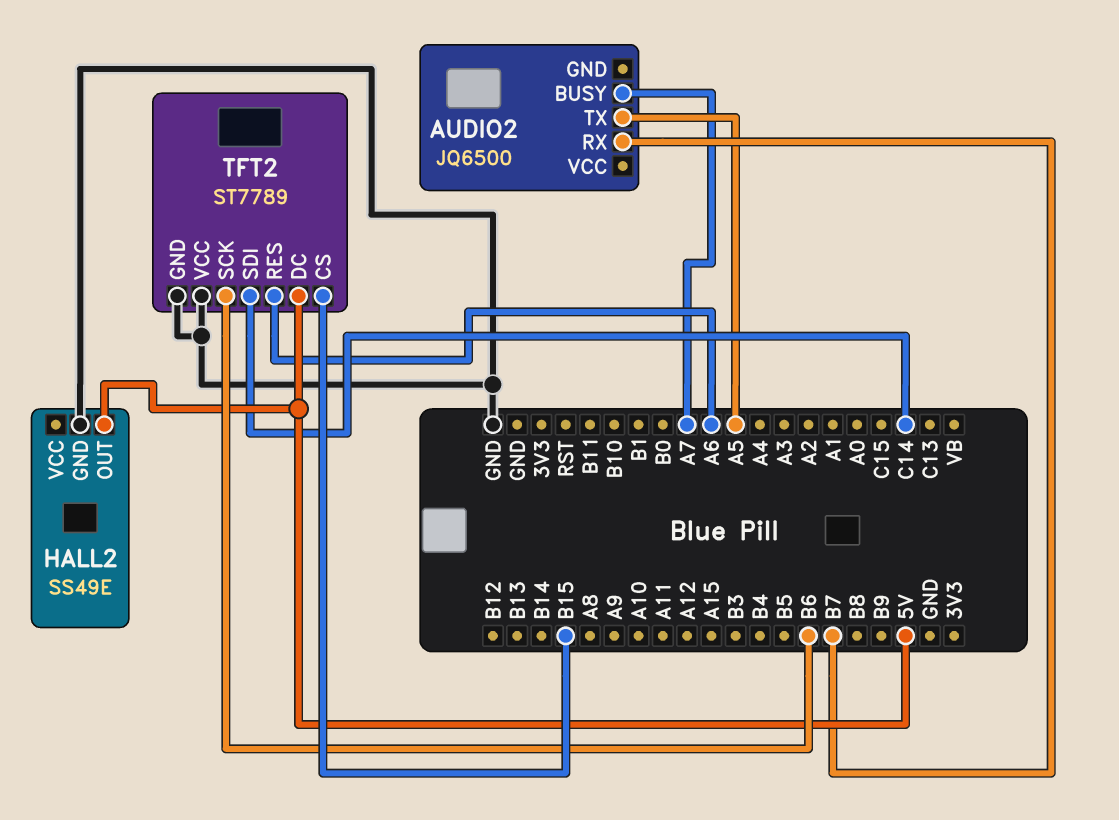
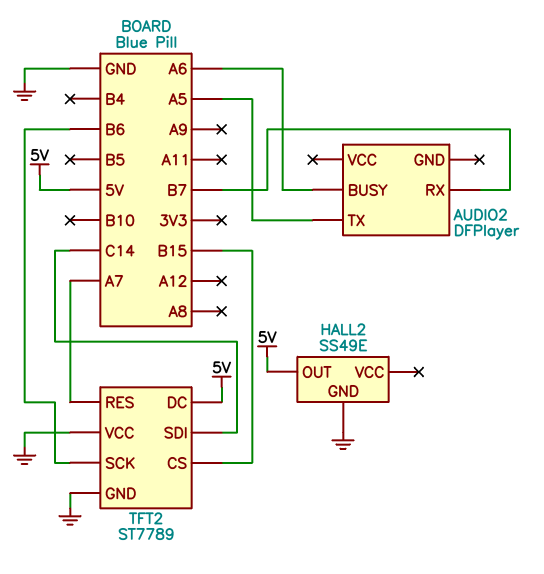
AUDIO2: JQ6500 -> DFPlayer
AUDIO2 pin BUSY: A7 -> A6
TFT2 pin RES: A6 -> A7

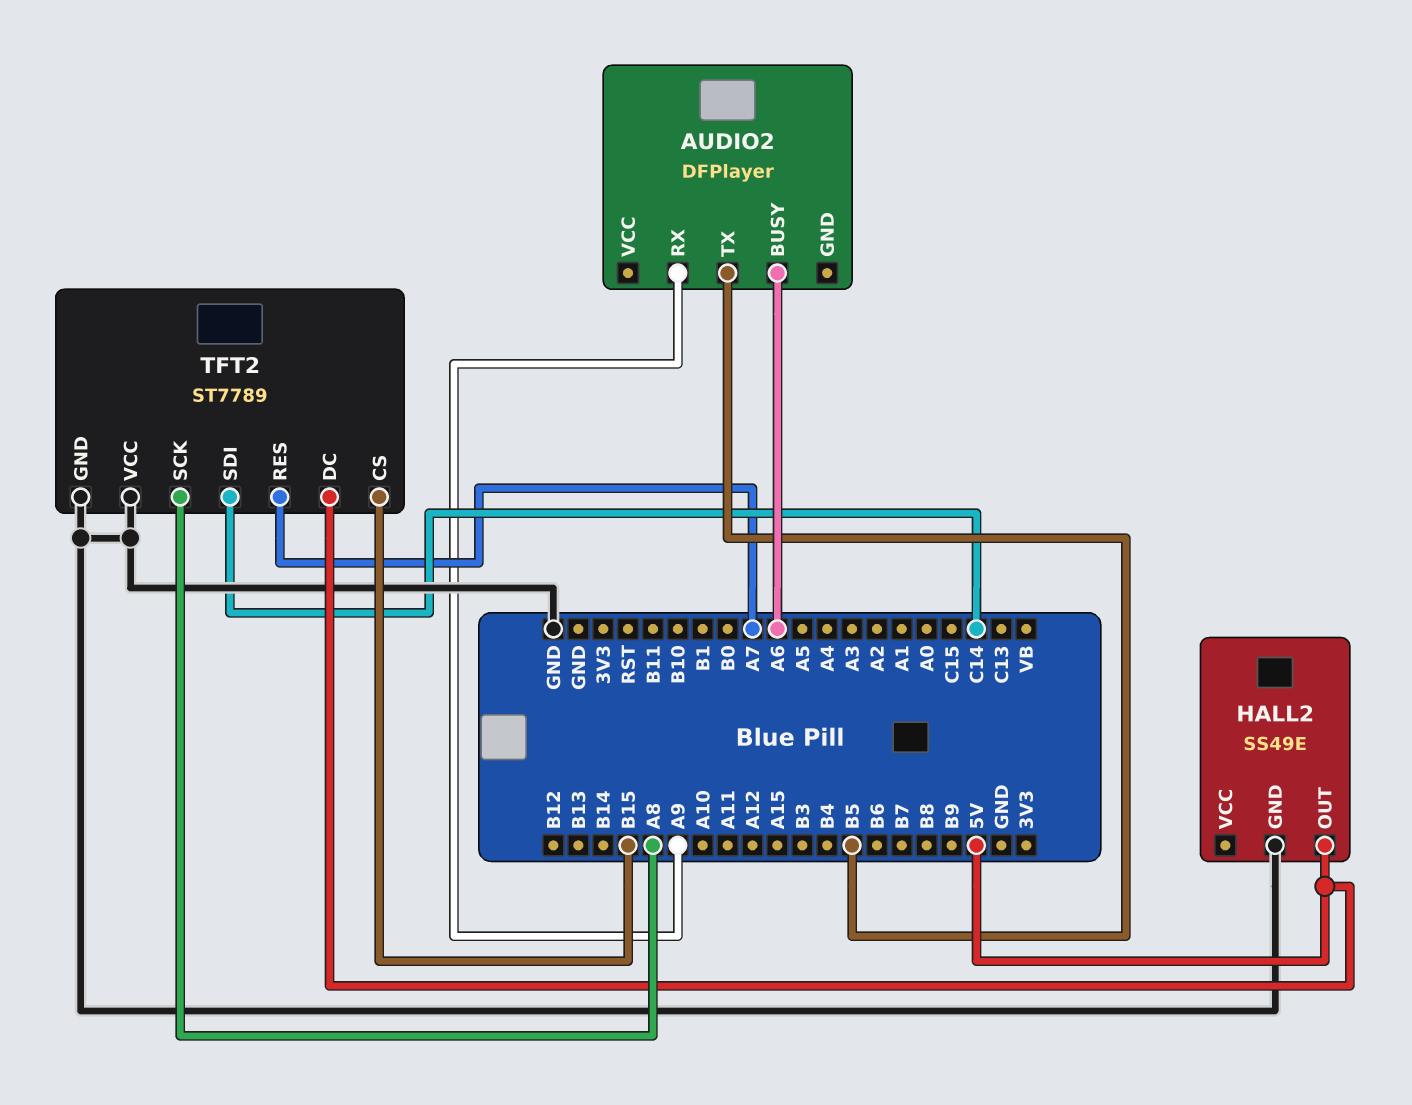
AUDIO2 pin RX: B7 -> A9
AUDIO2 pin TX: A5 -> B5
TFT2 pin SCK: B6 -> A8

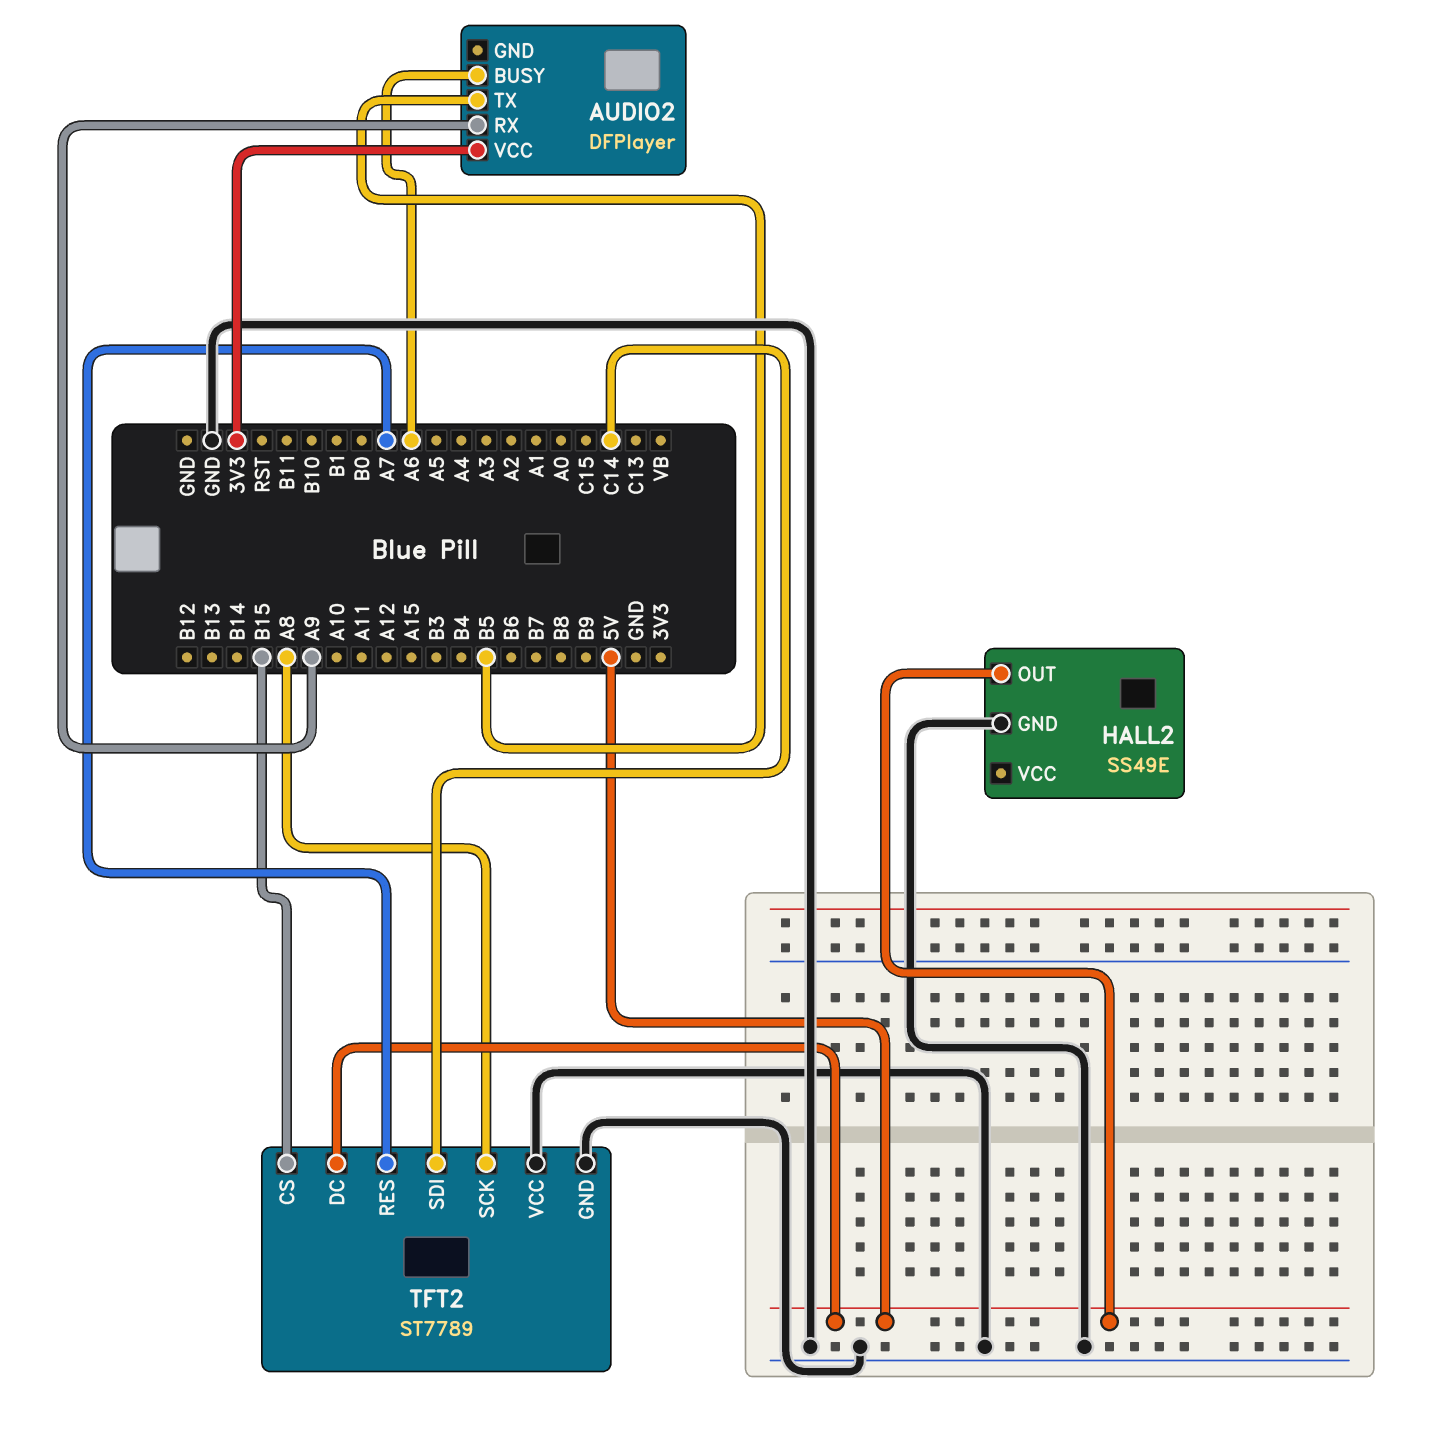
AUDIO2 pin VCC: none -> 3V3

